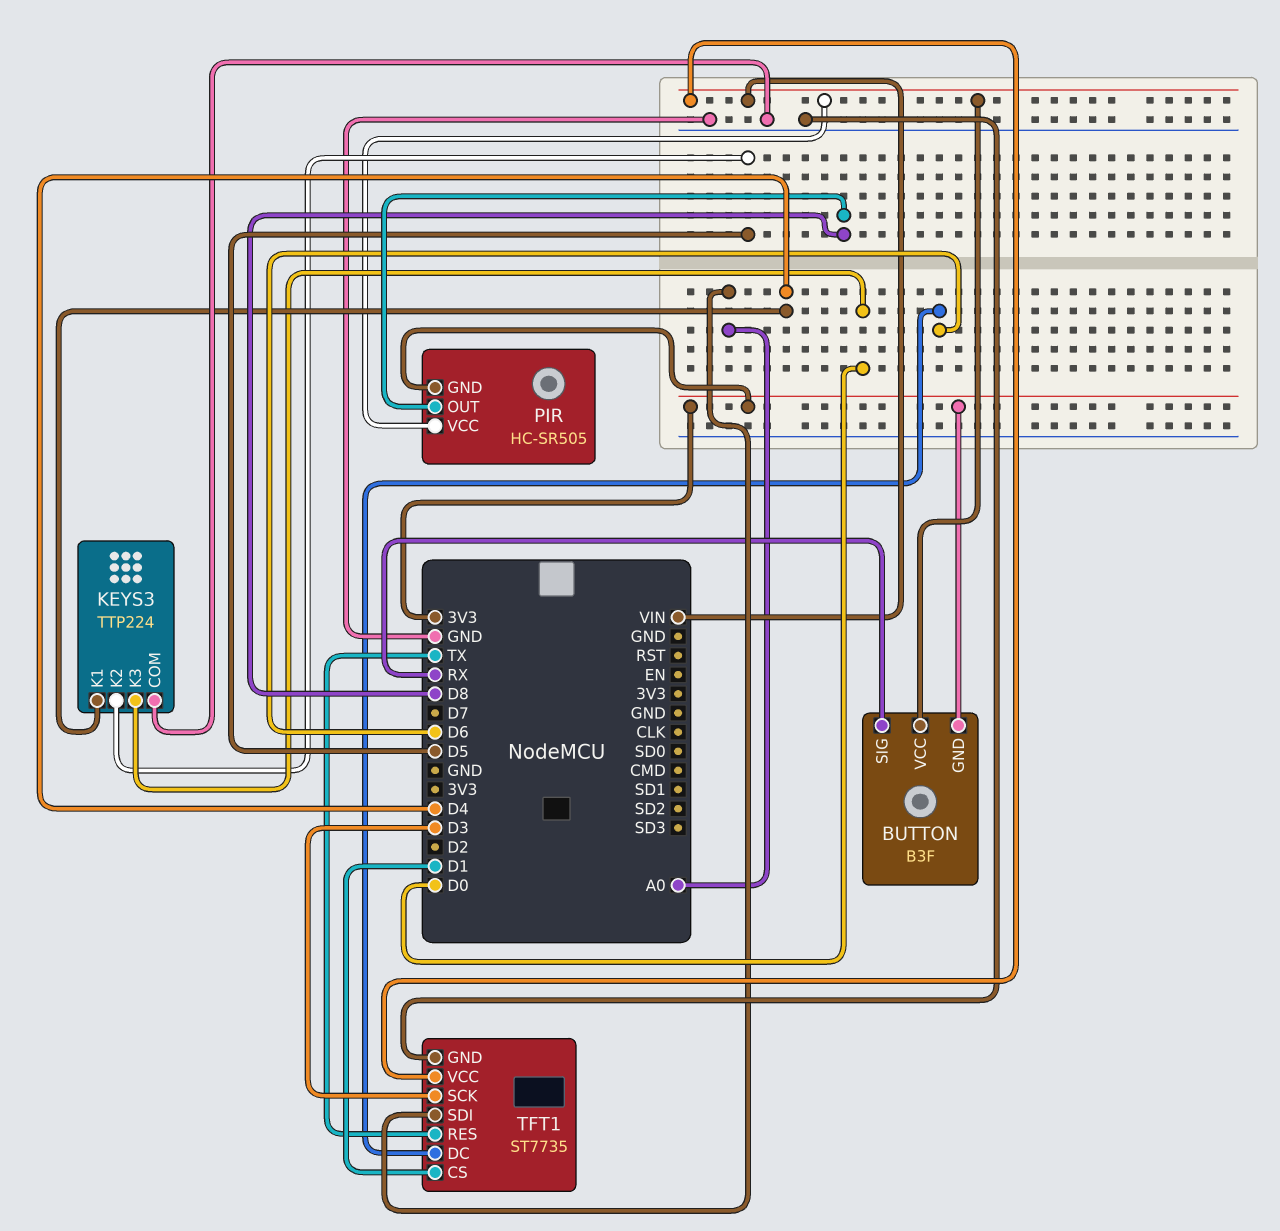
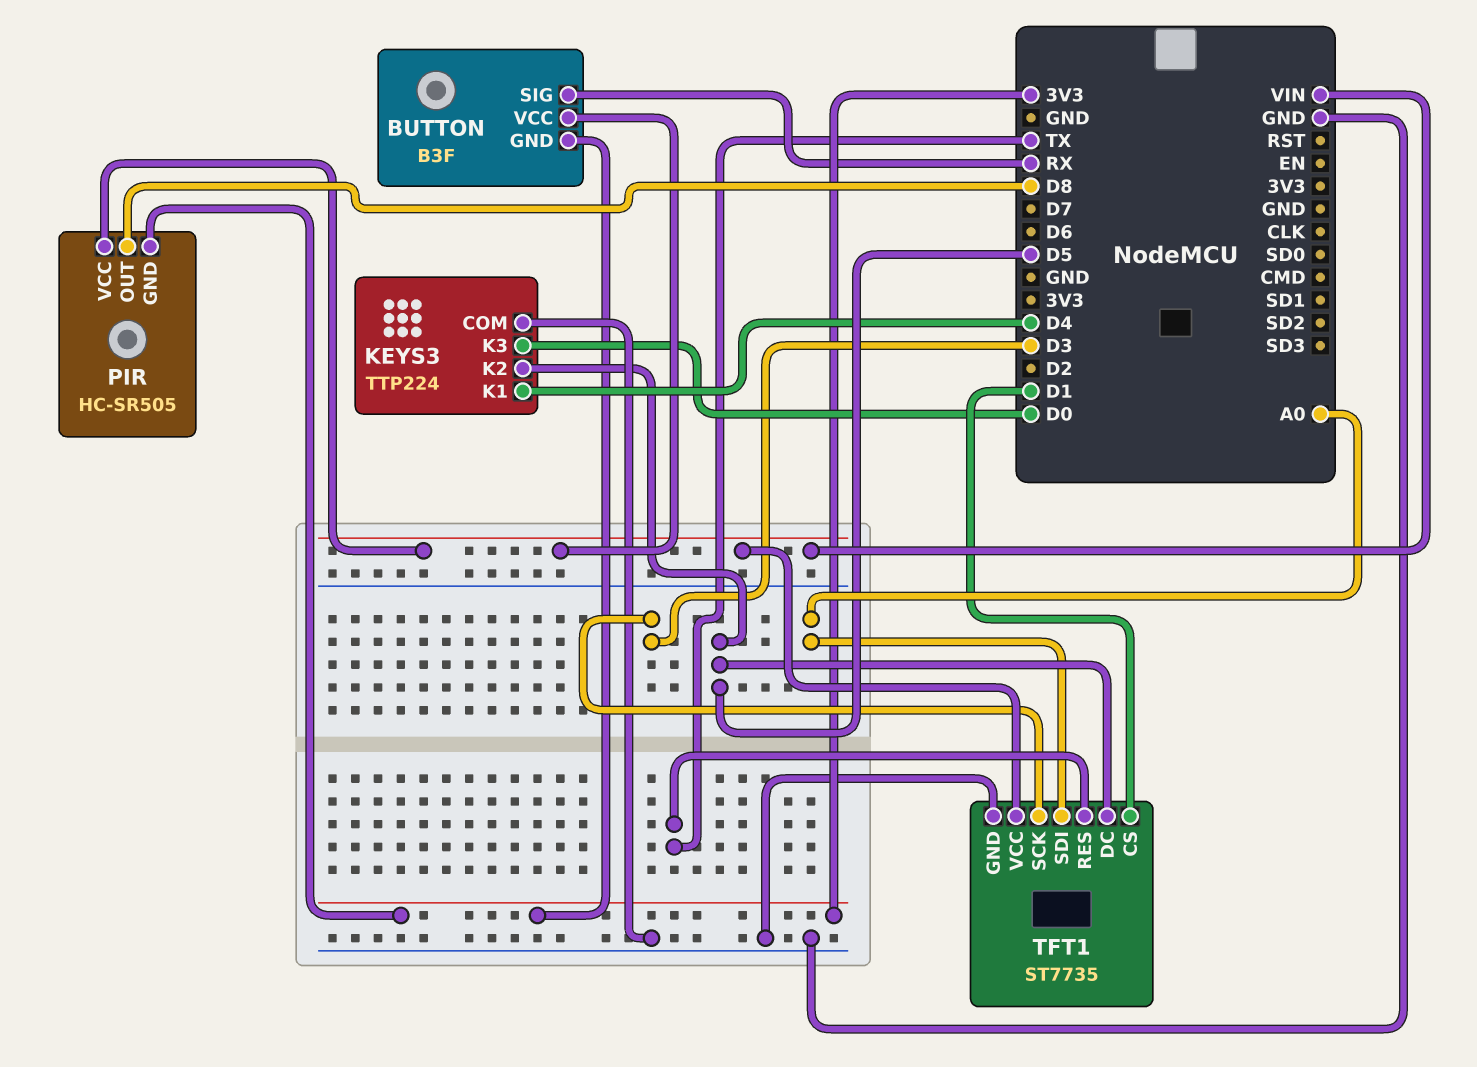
TFT1 pin DC: D6 -> D5

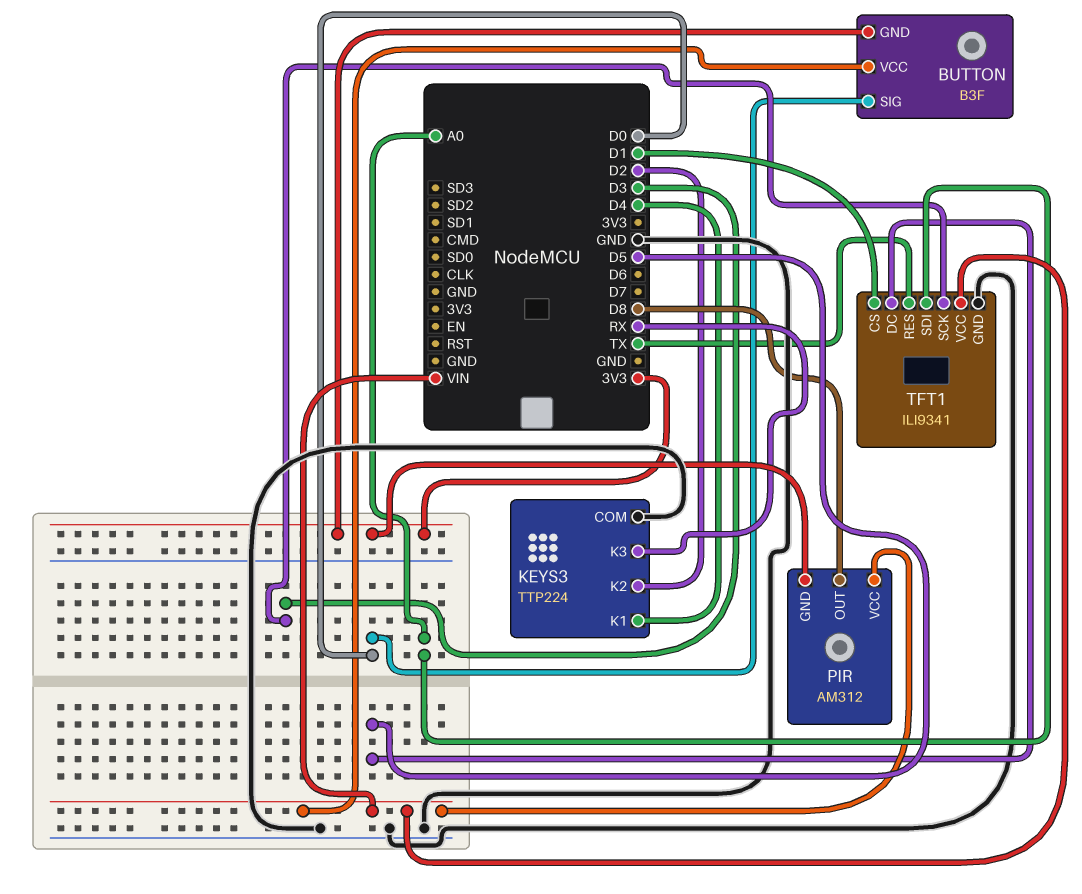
BUTTON pin SIG: RX -> D0
KEYS3 pin K2: D5 -> D2
KEYS3 pin K3: D0 -> RX
PIR: HC-SR505 -> AM312
TFT1: ST7735 -> ILI9341

